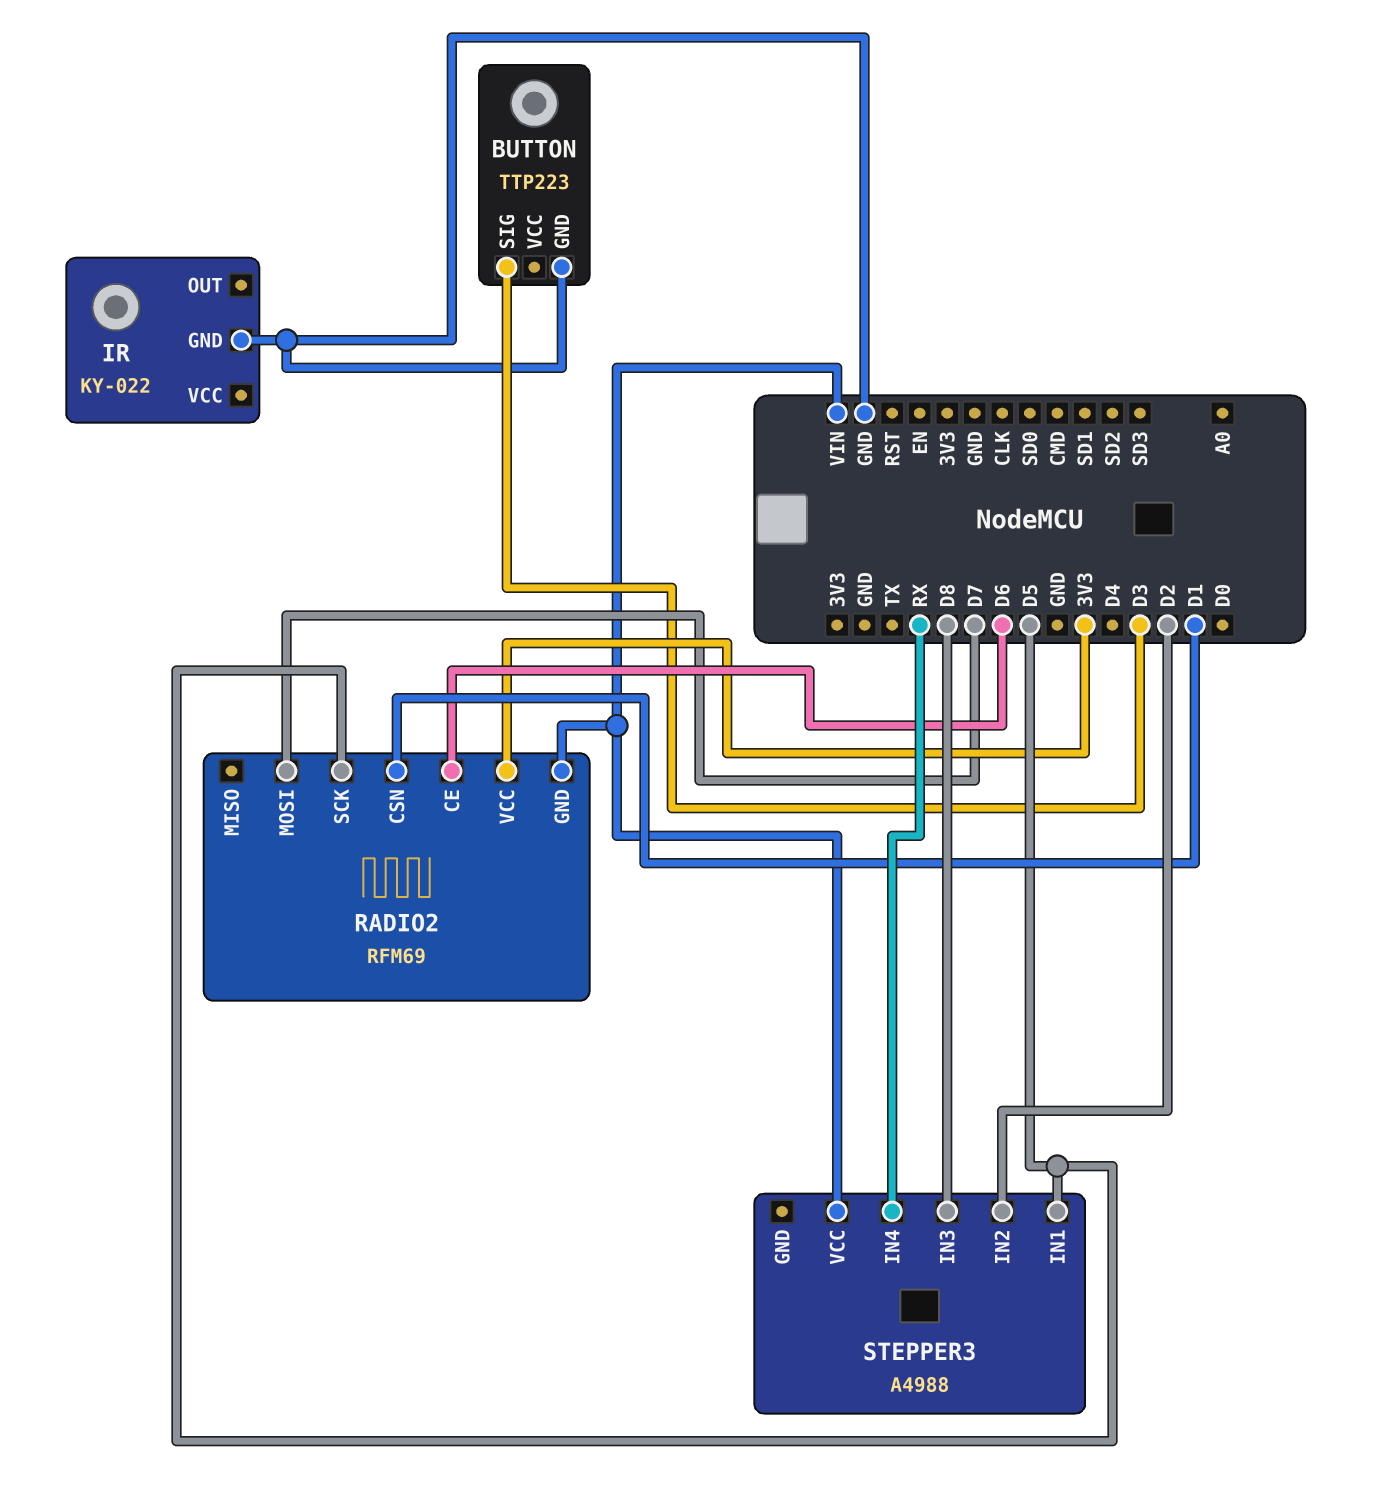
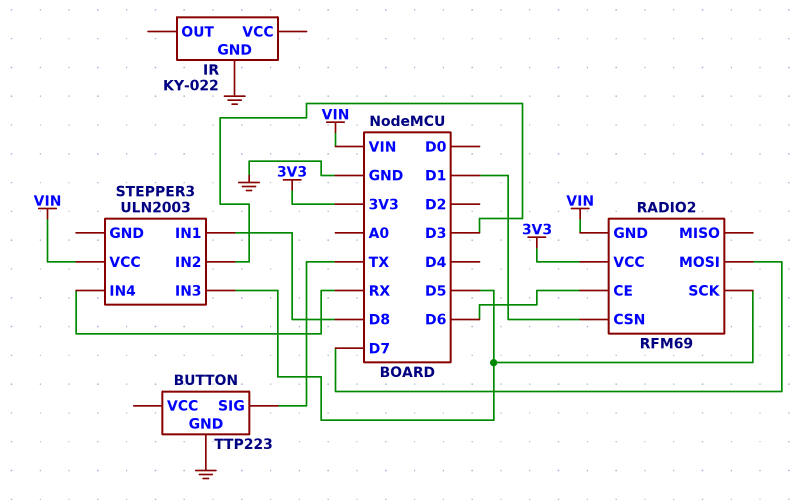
BUTTON pin SIG: D3 -> TX
STEPPER3: A4988 -> ULN2003
STEPPER3 pin IN1: D5 -> D8
STEPPER3 pin IN2: D2 -> D3
STEPPER3 pin IN3: D8 -> D5

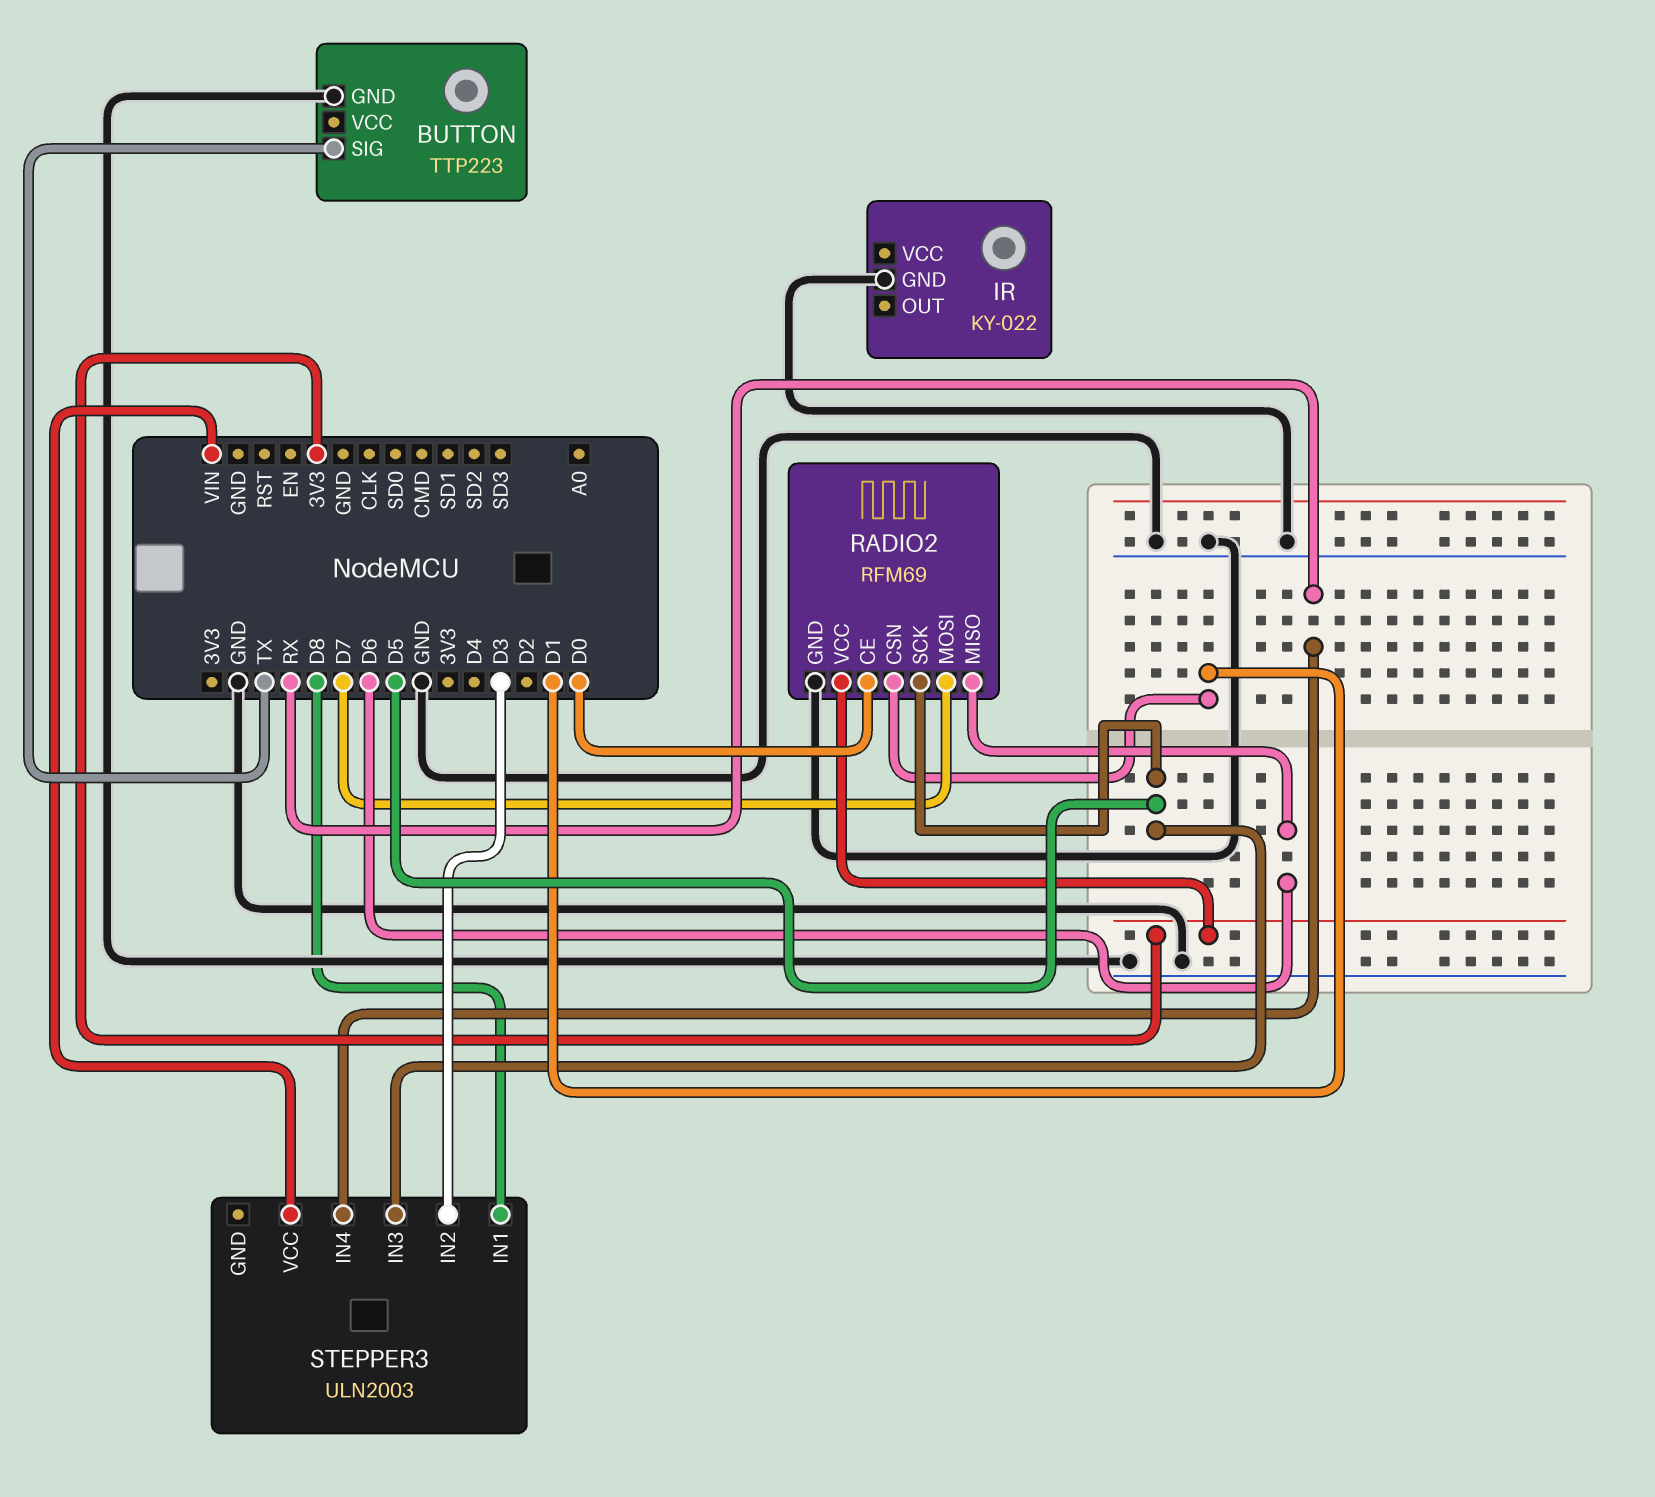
RADIO2 pin CE: D6 -> D0
RADIO2 pin GND: VIN -> GND
RADIO2 pin MISO: none -> D6

